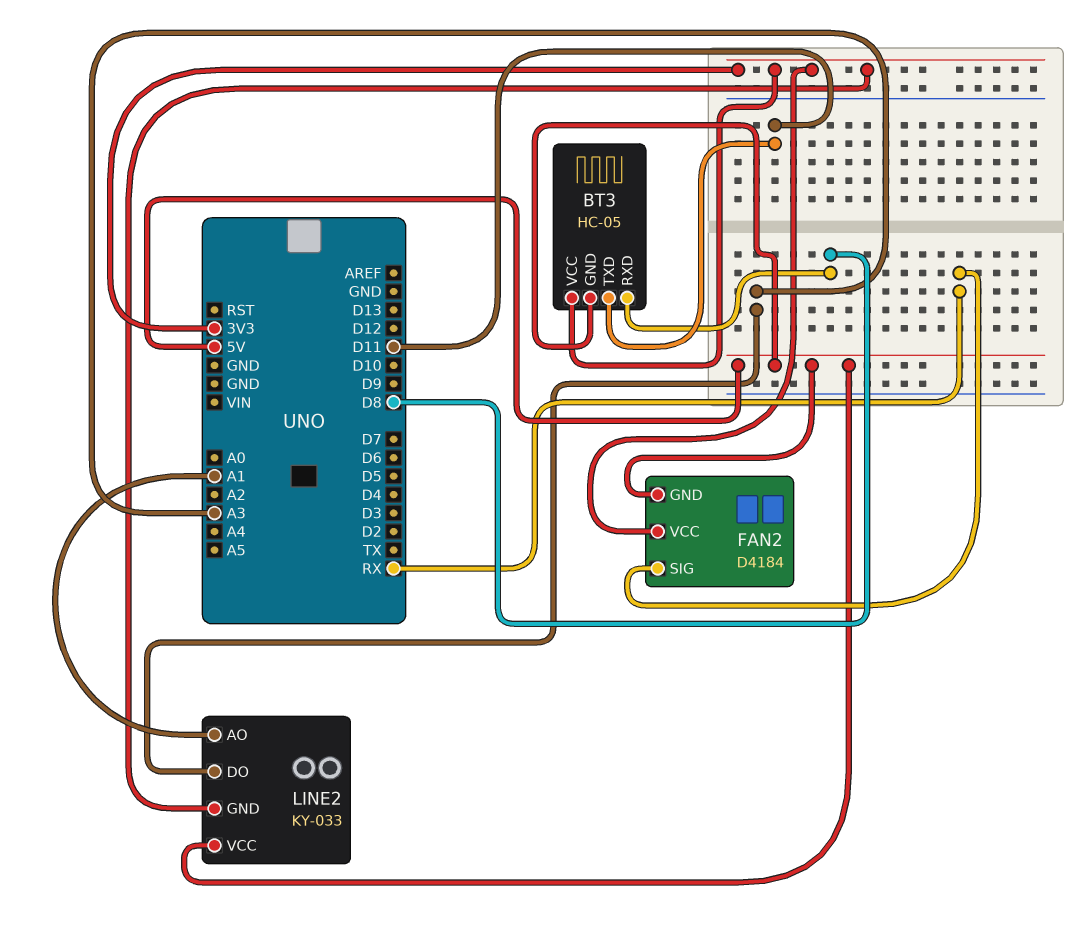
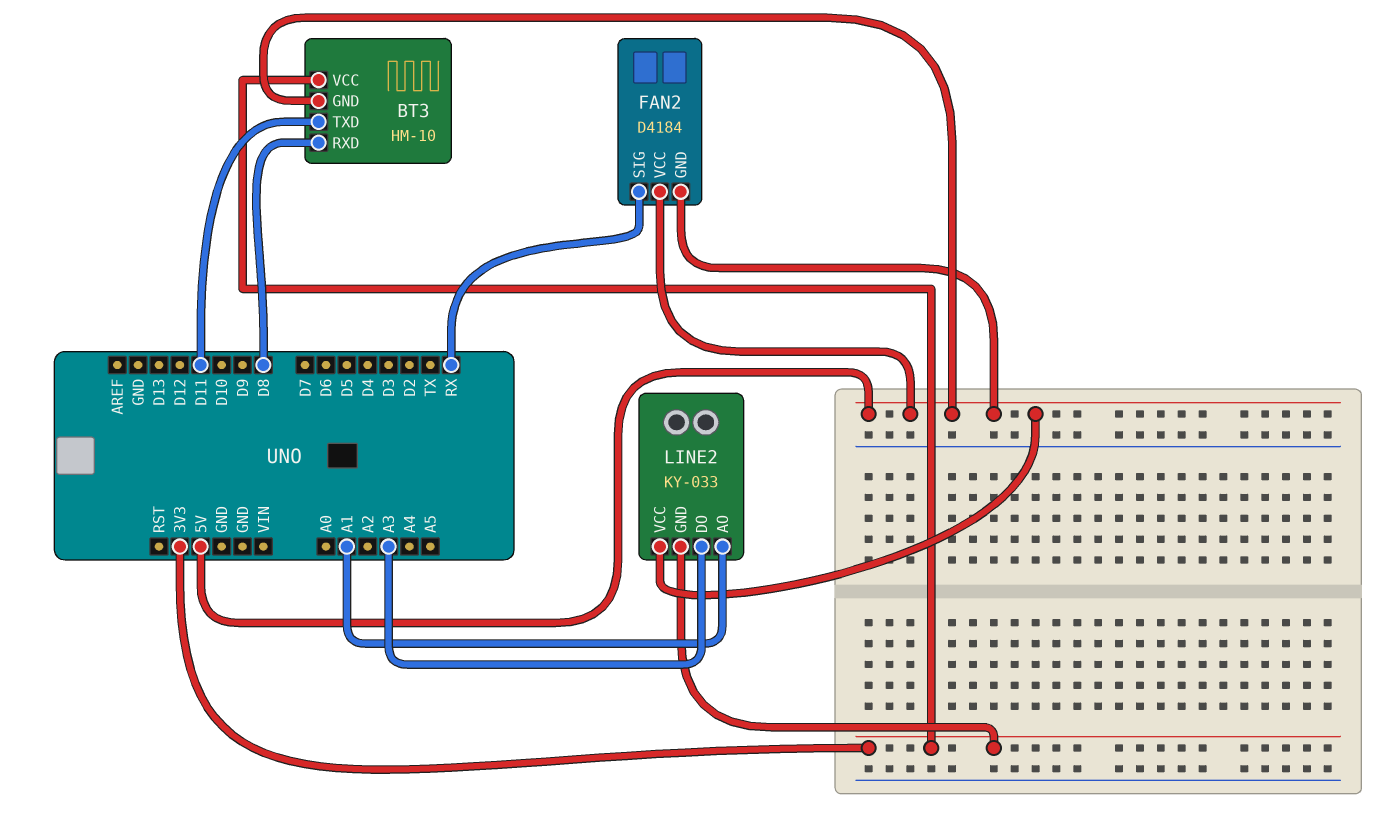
BT3: HC-05 -> HM-10
FAN2 pin VCC: 3V3 -> 5V

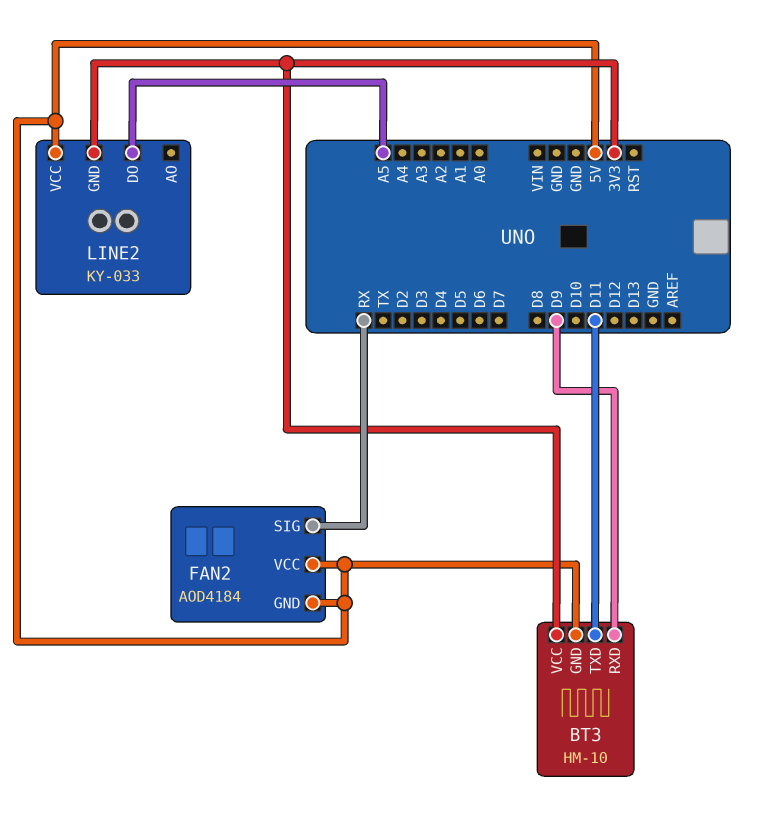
BT3 pin RXD: D8 -> D9
FAN2: D4184 -> AOD4184
LINE2 pin AO: A1 -> none
LINE2 pin DO: A3 -> A5

